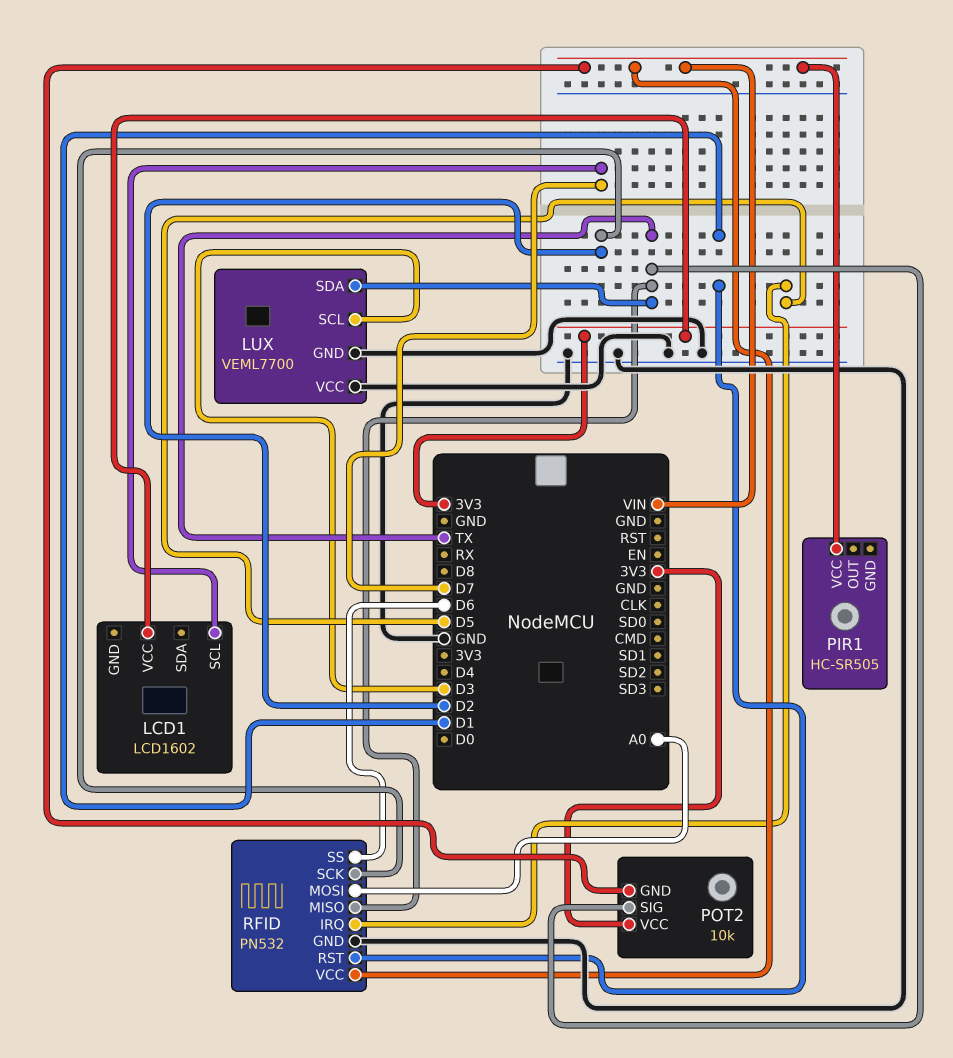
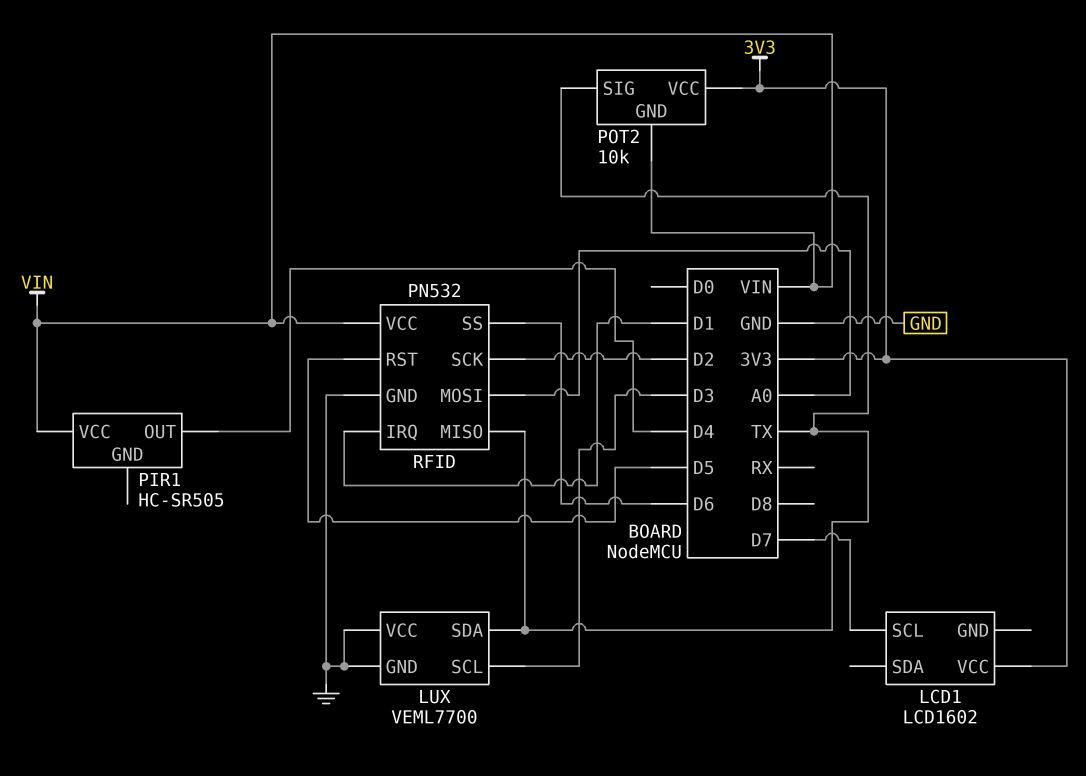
PIR1 pin OUT: none -> D4
RFID pin IRQ: D5 -> D1
RFID pin RST: D1 -> D5

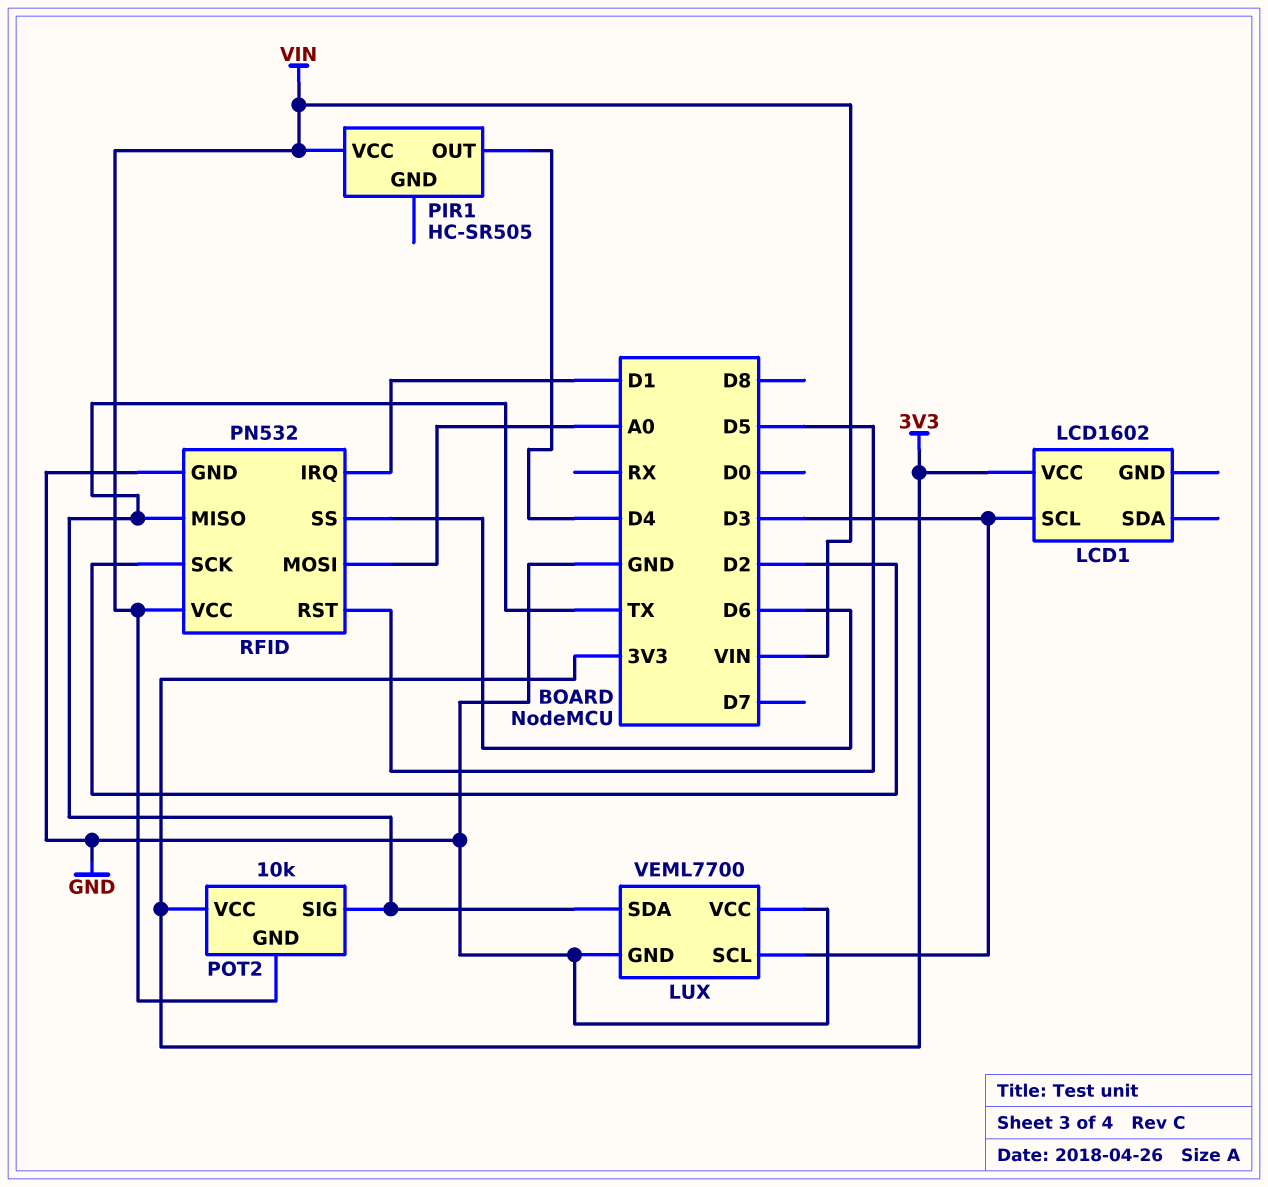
LCD1 pin SCL: D7 -> D3

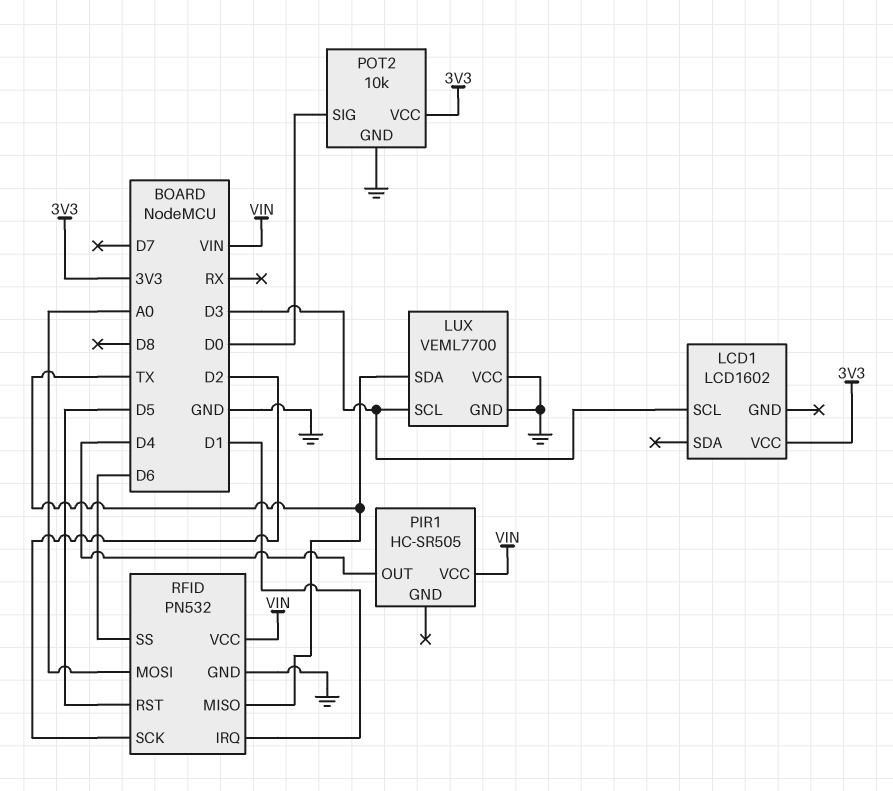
POT2 pin GND: VIN -> GND
POT2 pin SIG: TX -> D0

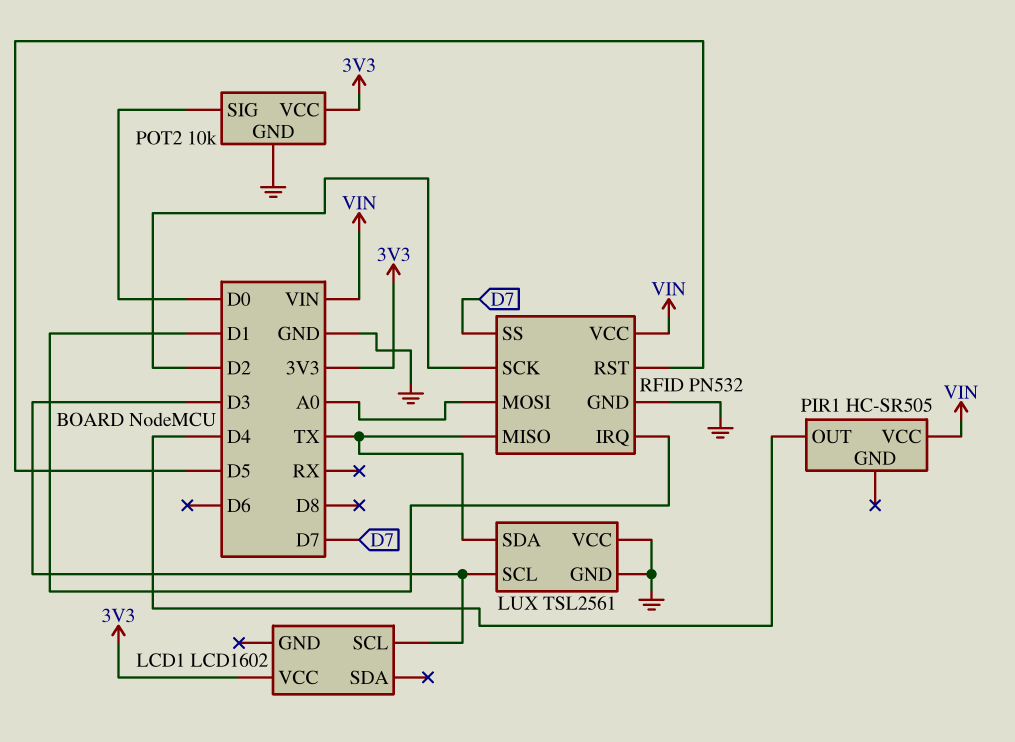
LUX: VEML7700 -> TSL2561
RFID pin SS: D6 -> D7

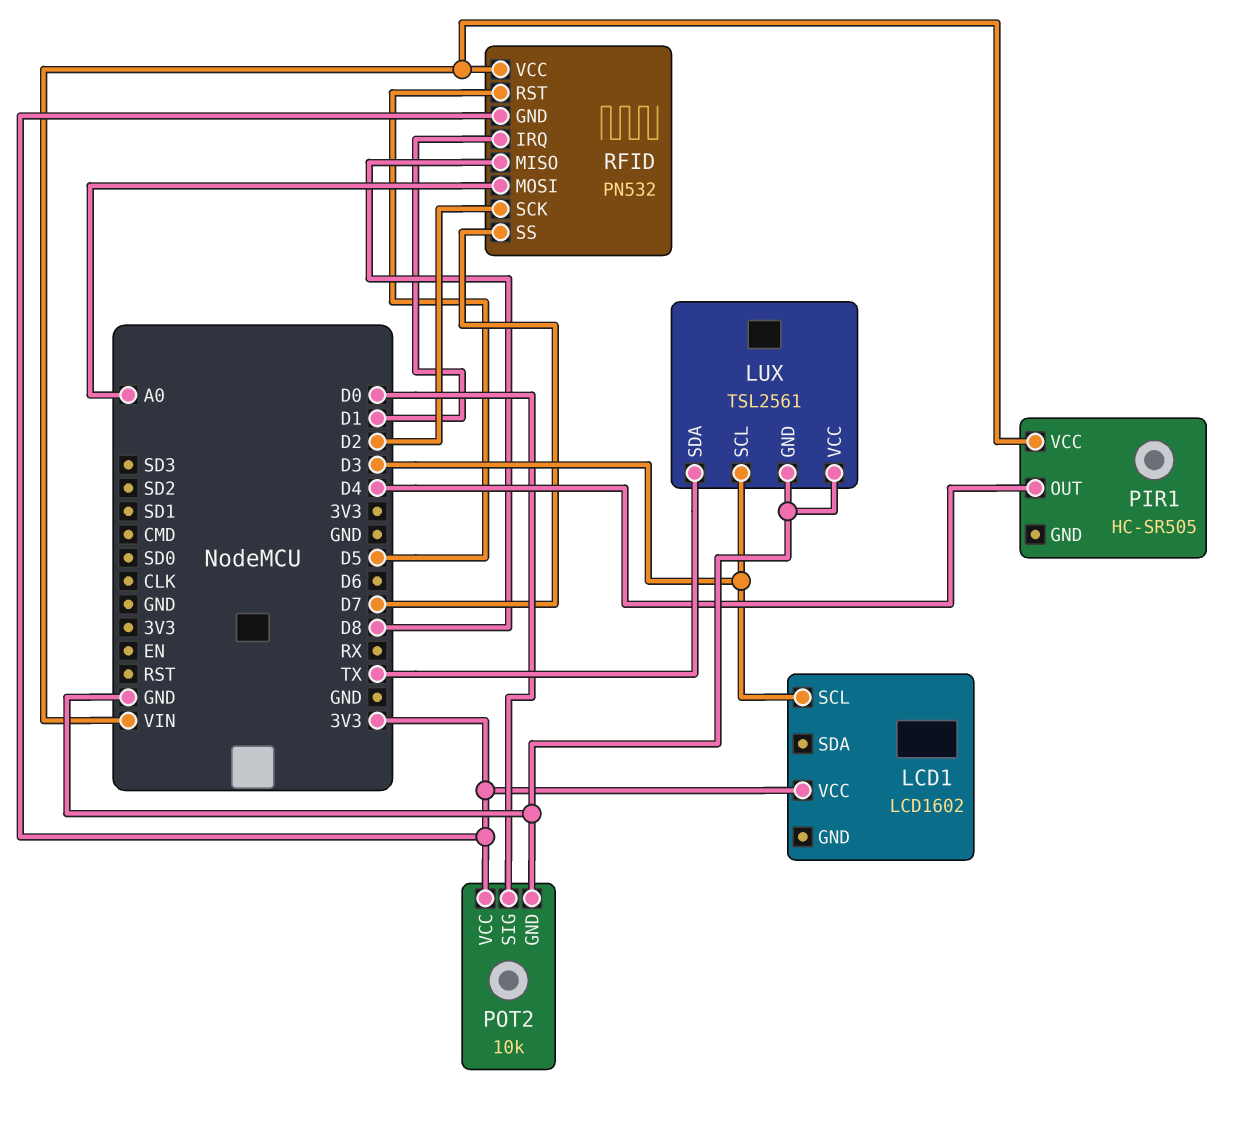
RFID pin GND: GND -> 3V3
RFID pin MISO: TX -> D8

